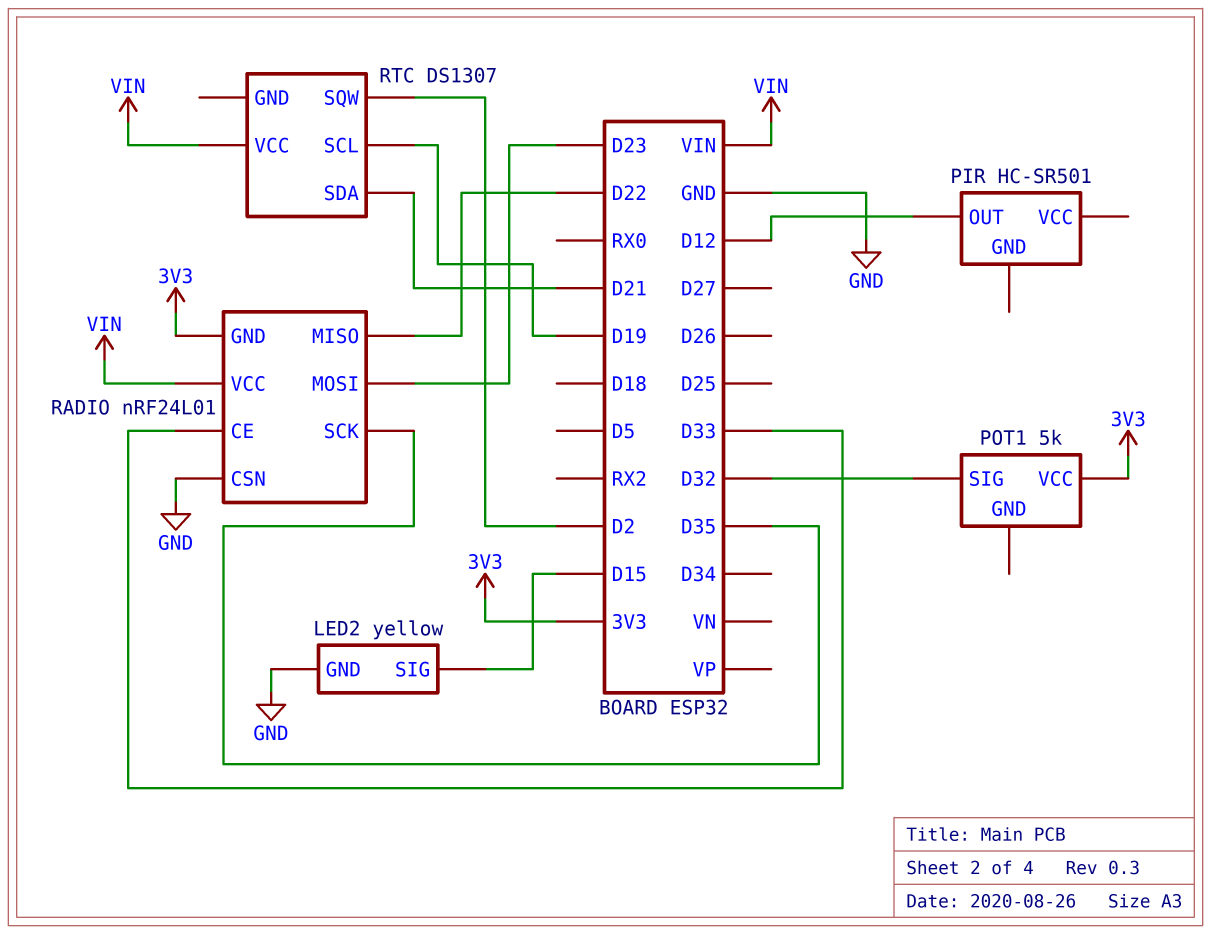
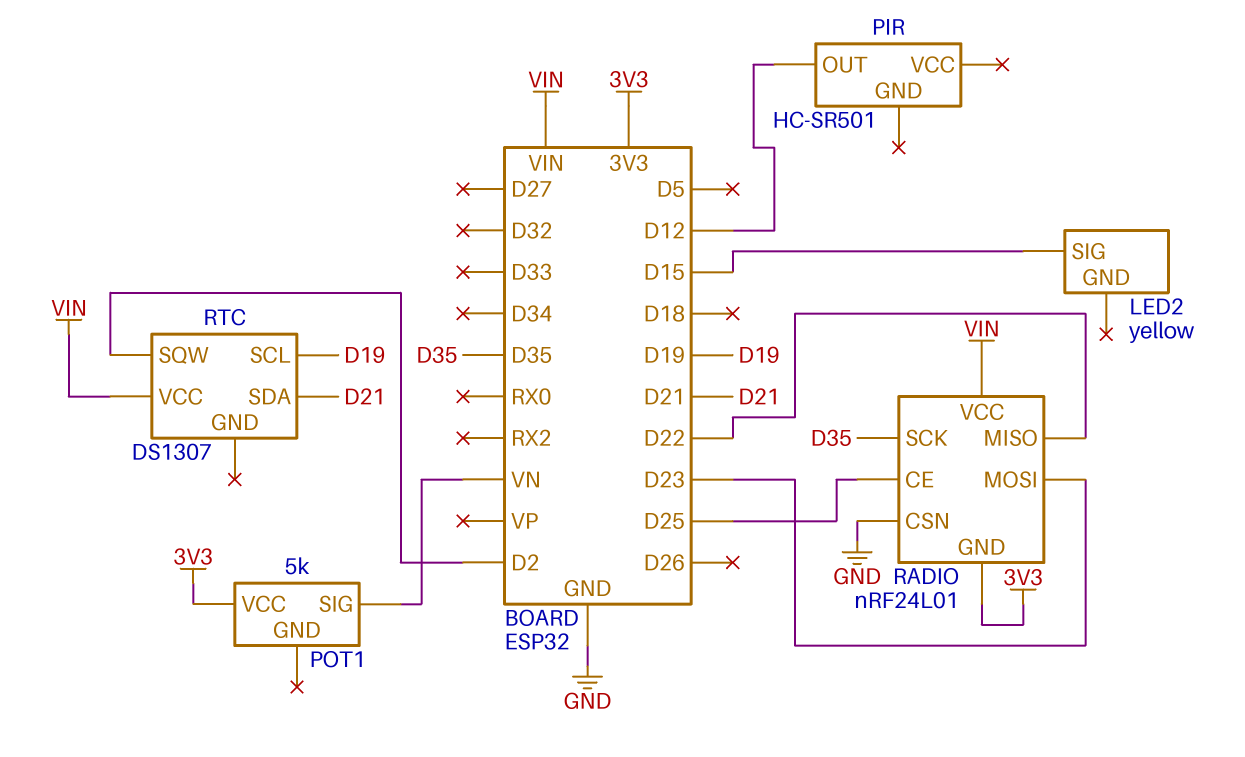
LED2 pin GND: GND -> none
POT1 pin SIG: D32 -> VN
RADIO pin CE: D33 -> D25

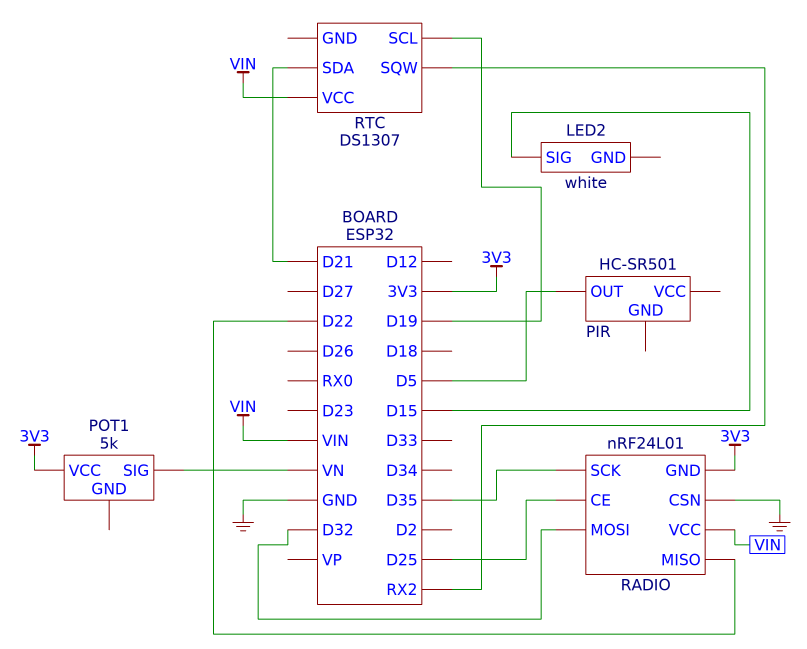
LED2: yellow -> white
PIR pin OUT: D12 -> D5
RADIO pin MOSI: D23 -> D32
RTC pin SQW: D2 -> RX2

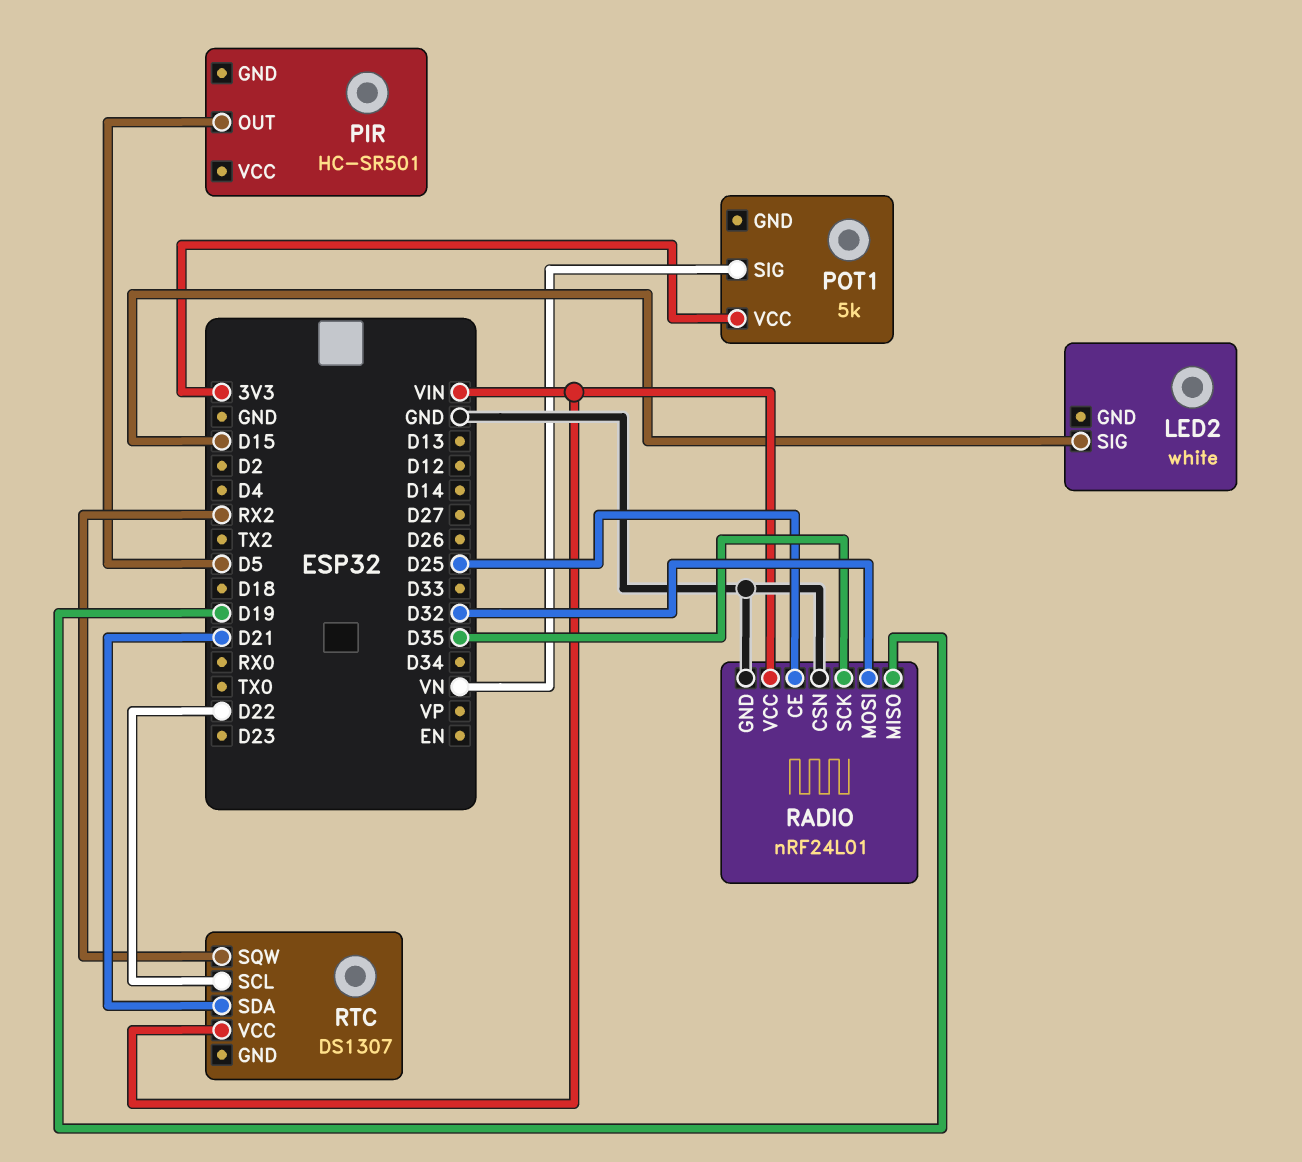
RADIO pin GND: 3V3 -> GND
RADIO pin MISO: D22 -> D19
RTC pin SCL: D19 -> D22

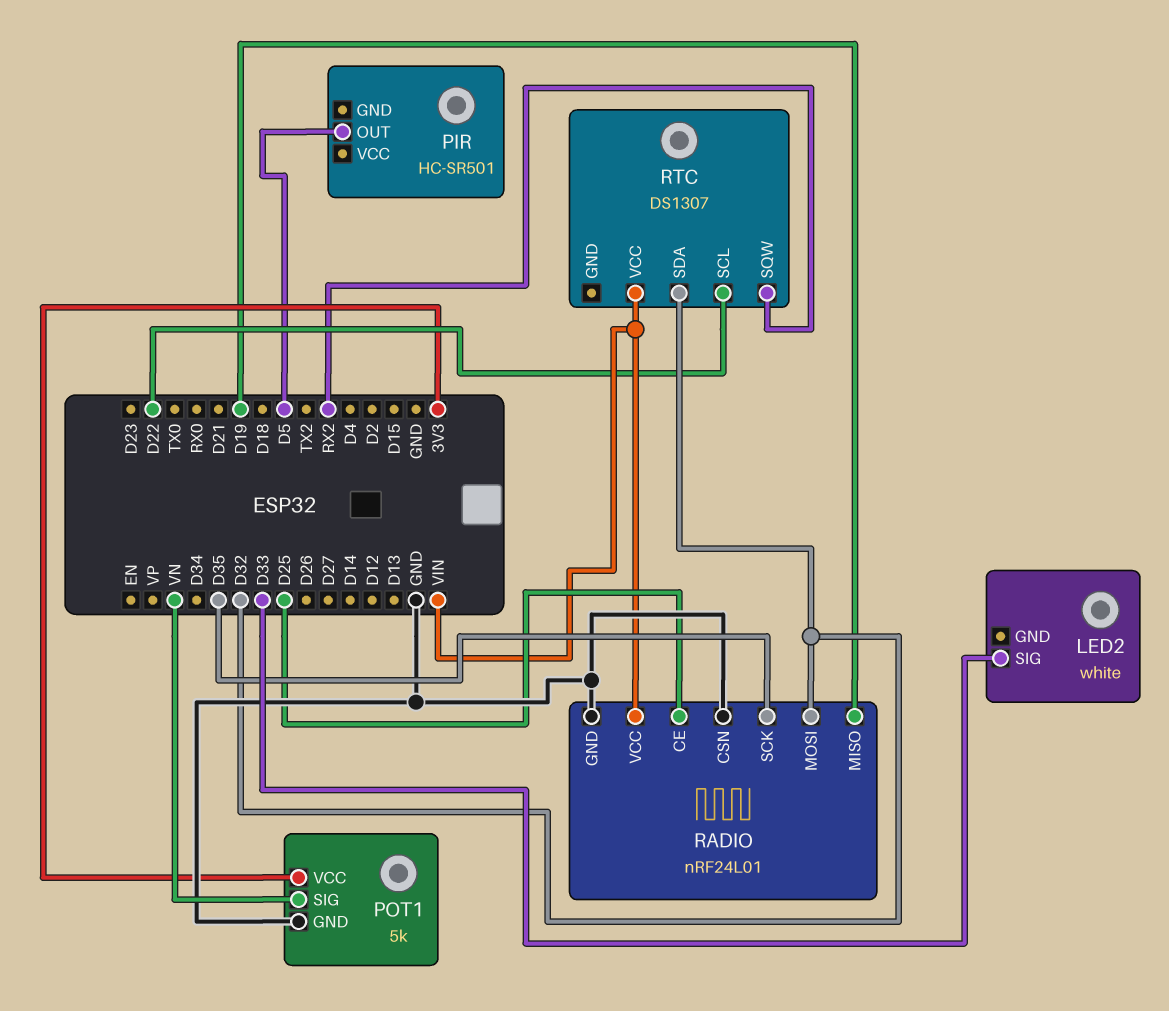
LED2 pin SIG: D15 -> D33
POT1 pin GND: none -> GND
RTC pin SDA: D21 -> D32

